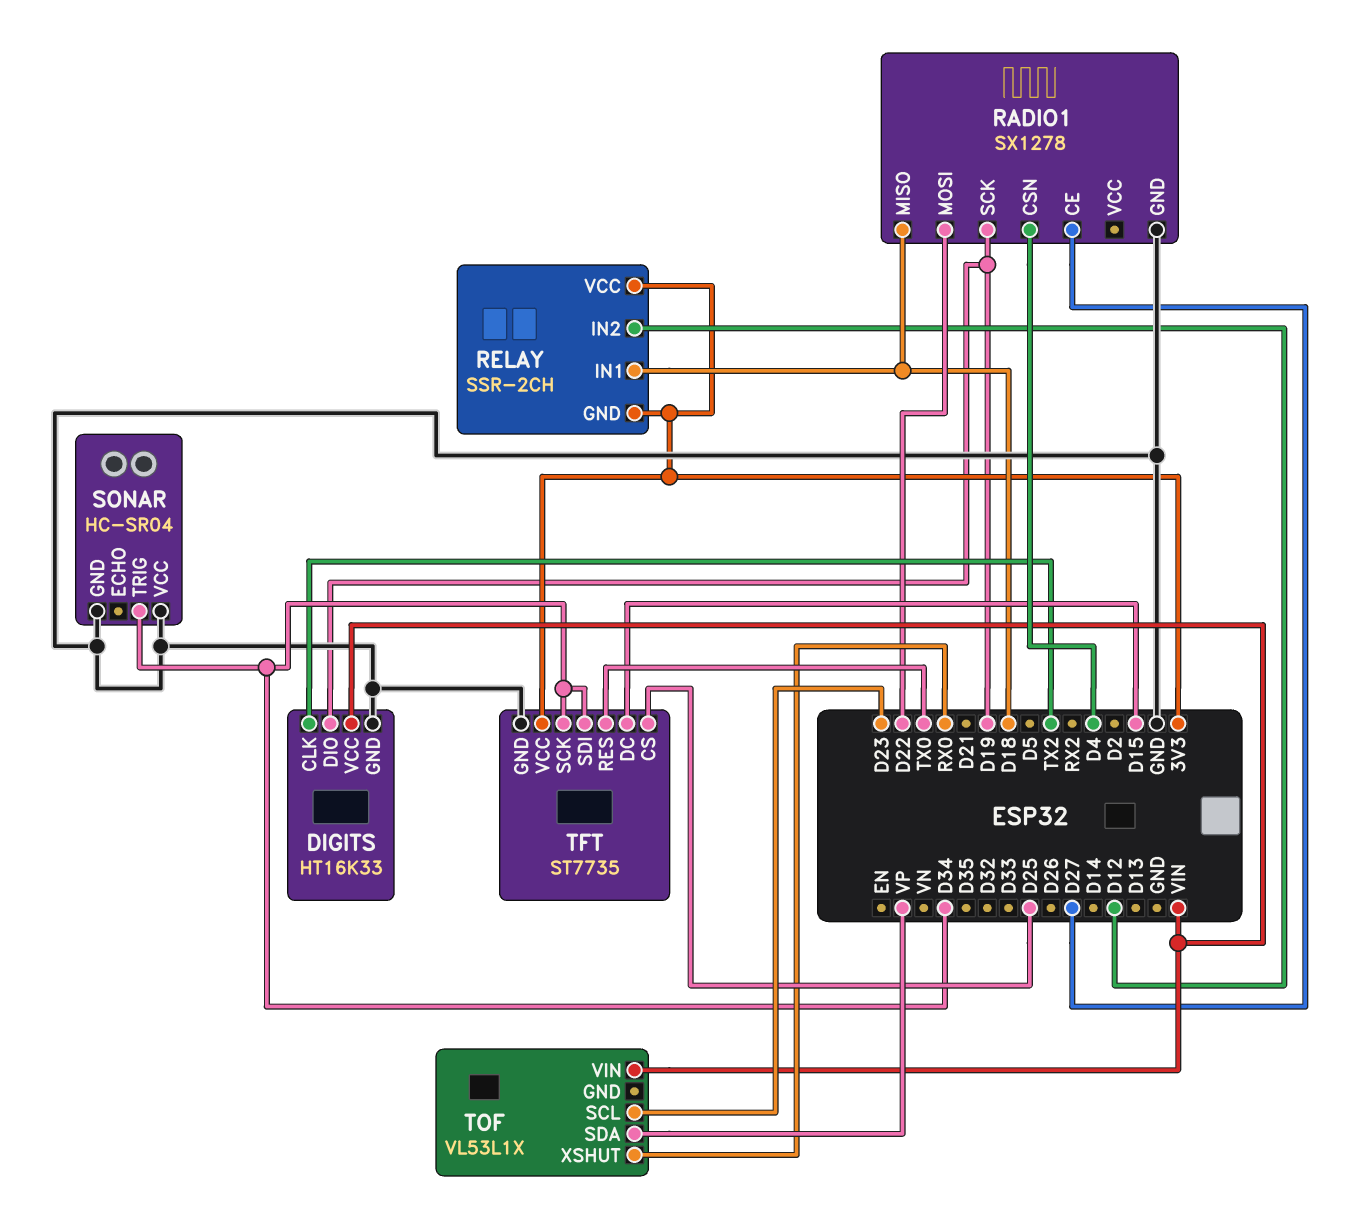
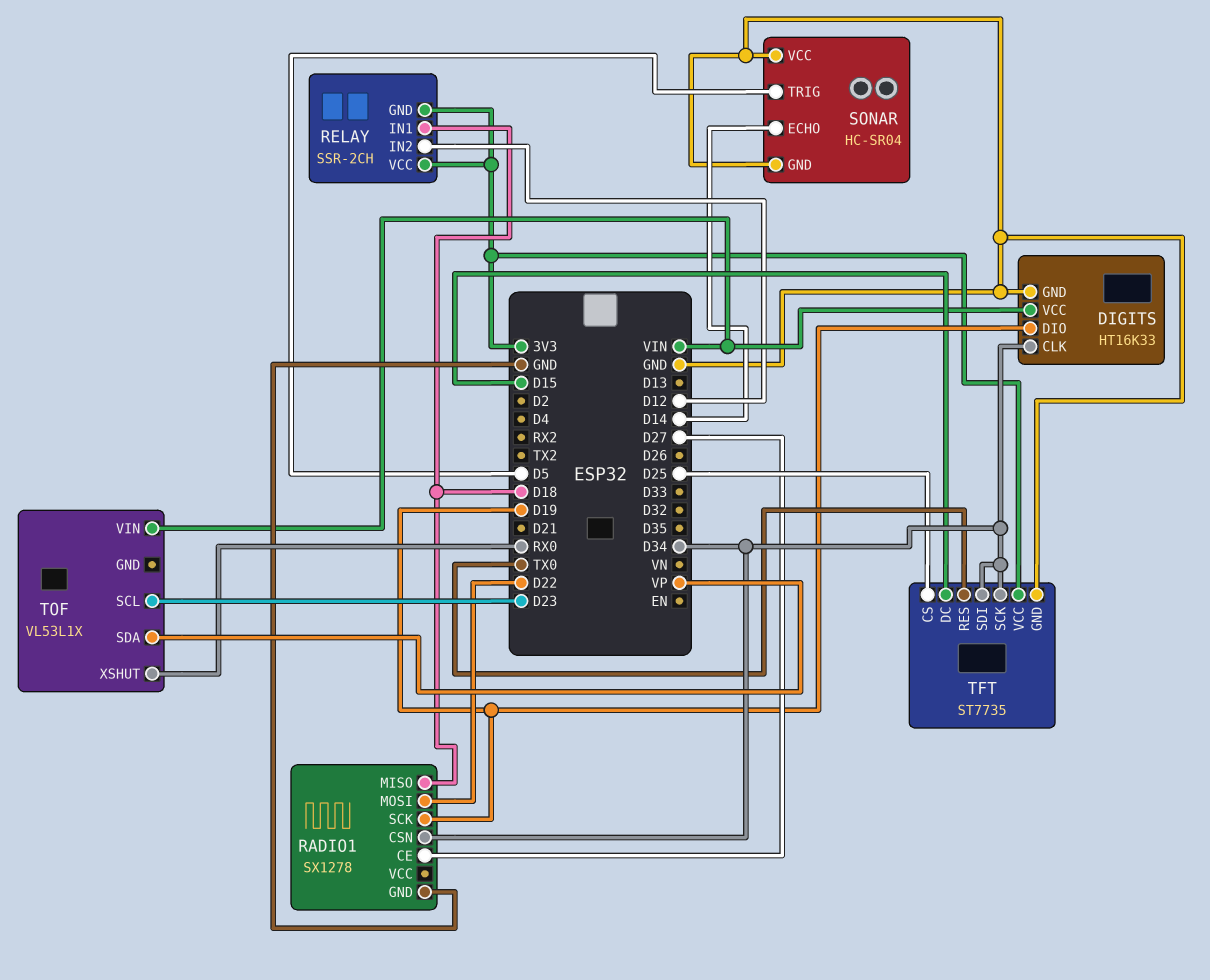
DIGITS pin CLK: TX2 -> D34
RADIO1 pin CSN: D4 -> D34
SONAR pin ECHO: none -> D14
SONAR pin TRIG: D34 -> D5

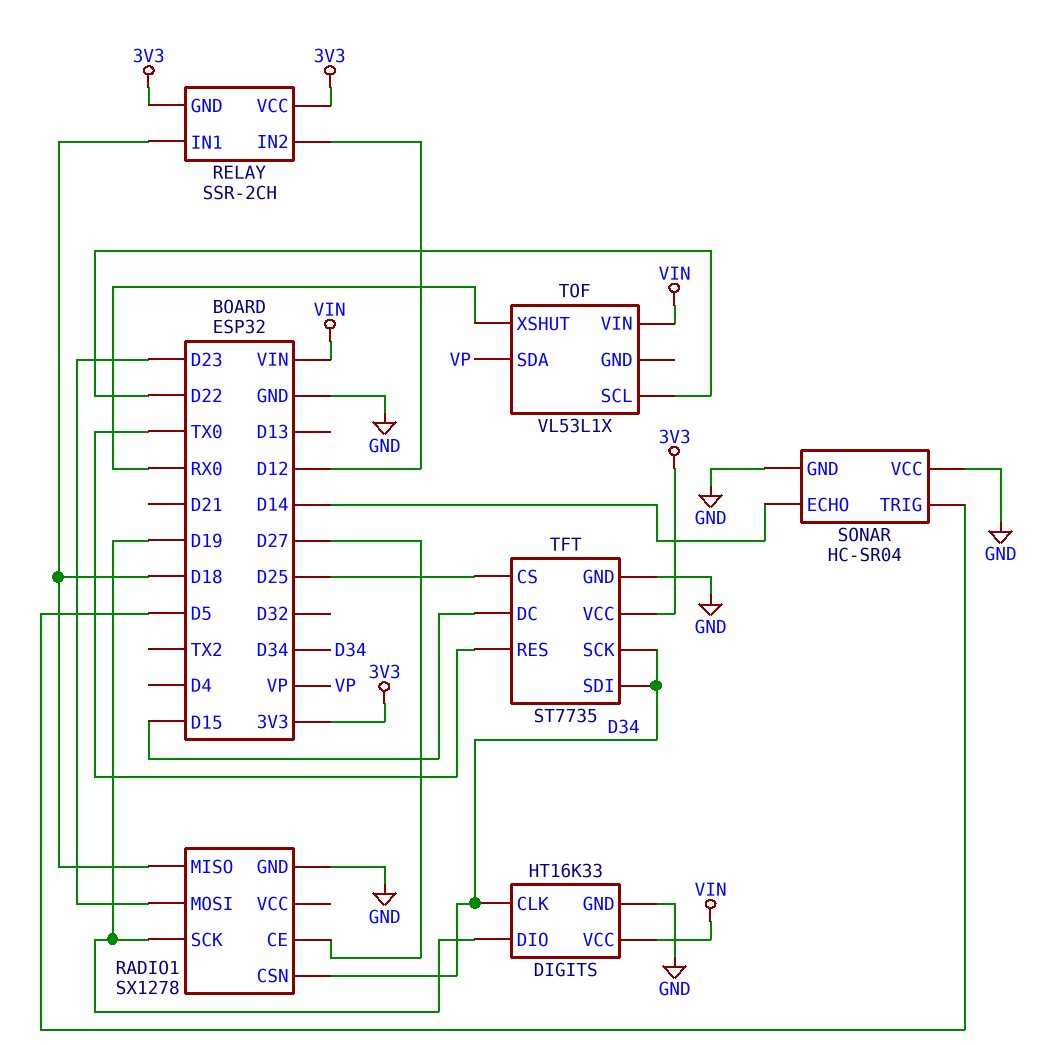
RADIO1 pin MOSI: D22 -> D23
TOF pin SCL: D23 -> D22

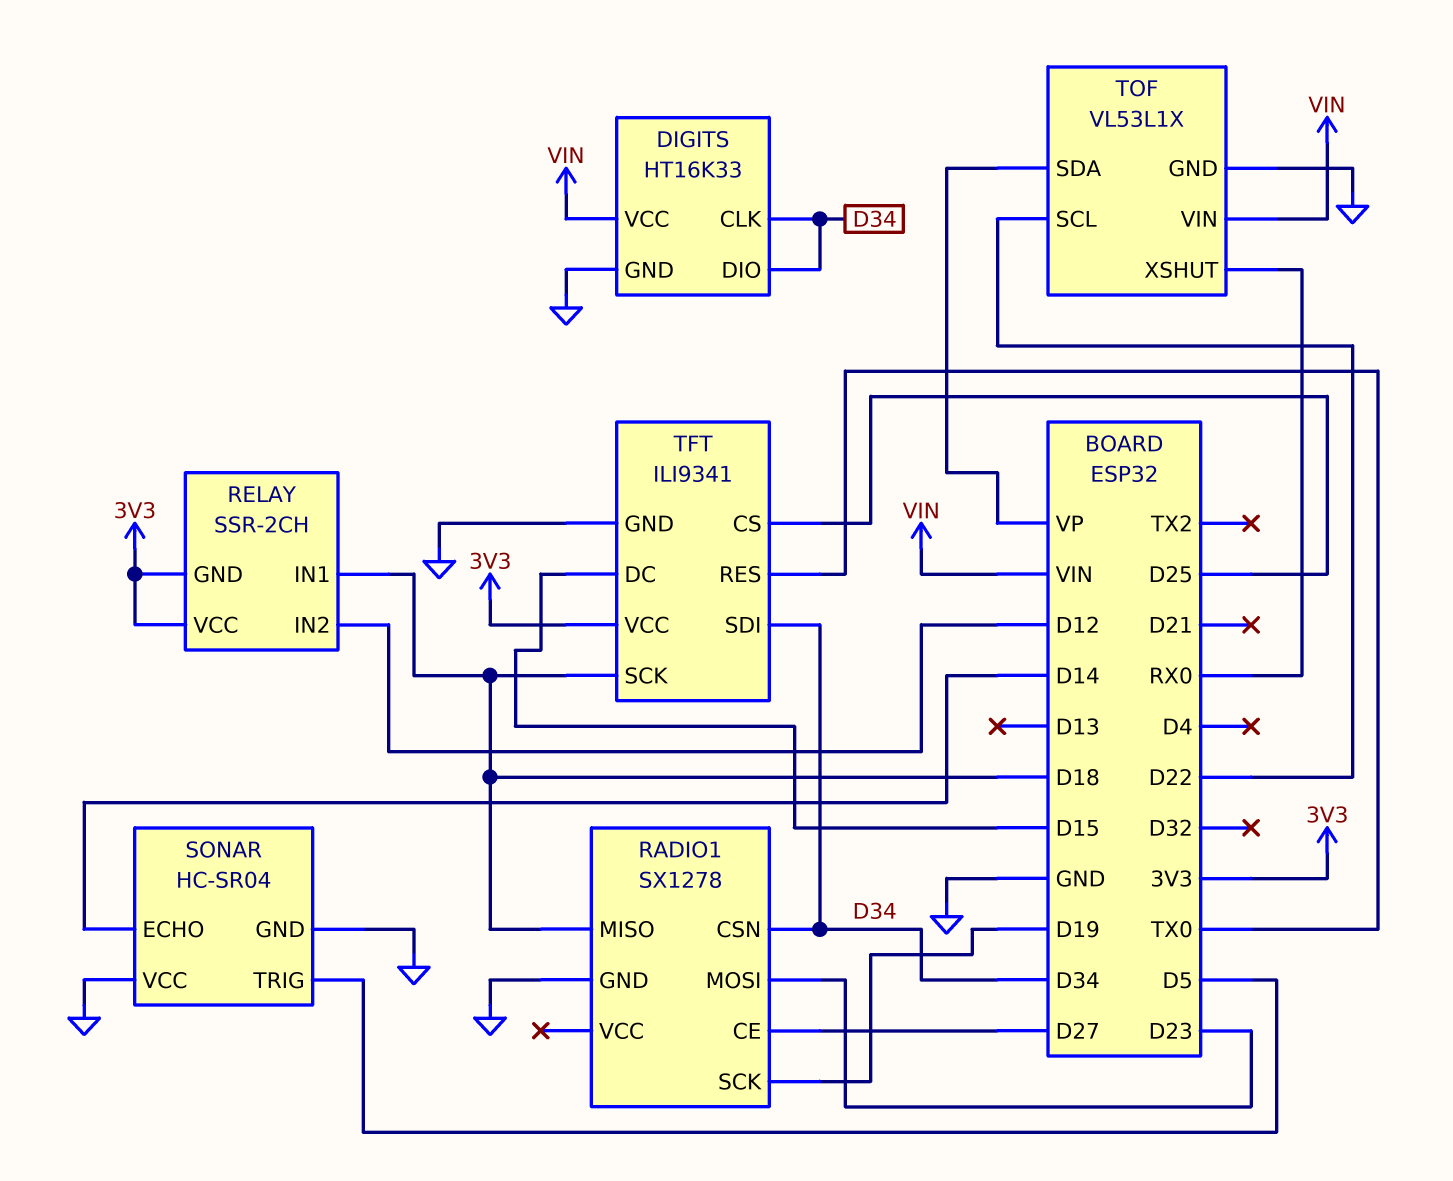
DIGITS pin DIO: D19 -> D34
TFT: ST7735 -> ILI9341
TFT pin SCK: D34 -> D18
TOF pin GND: none -> GND

